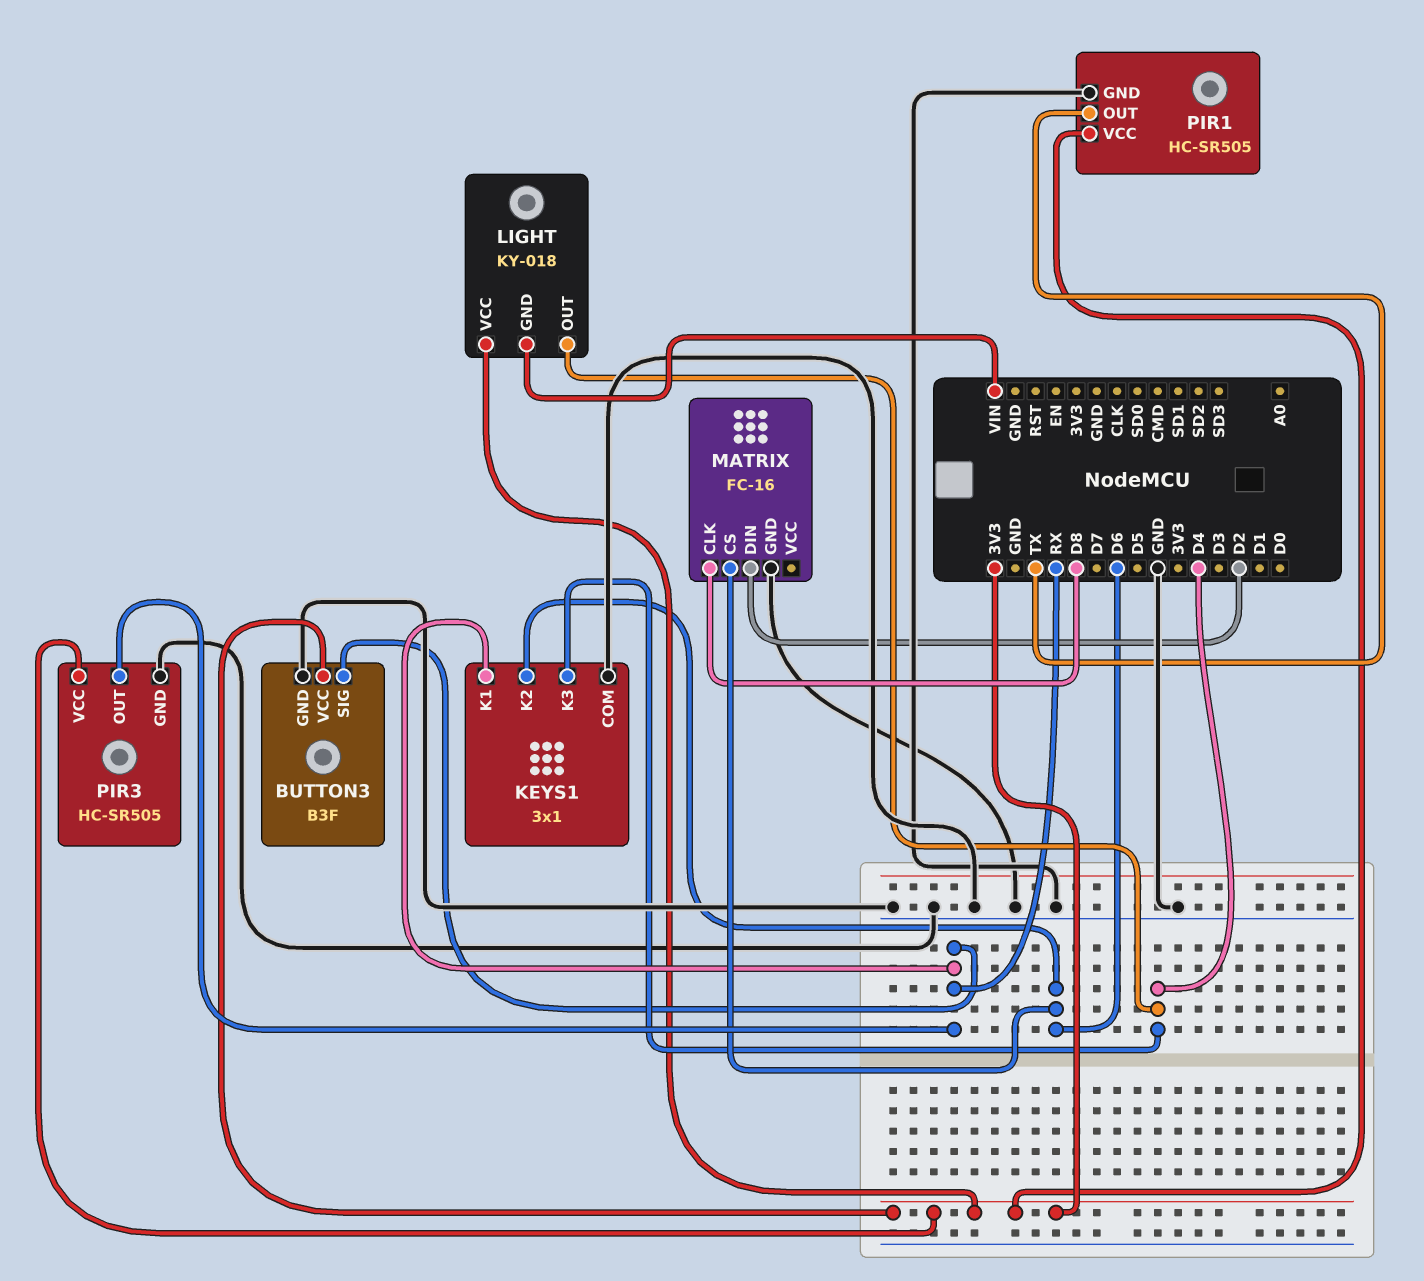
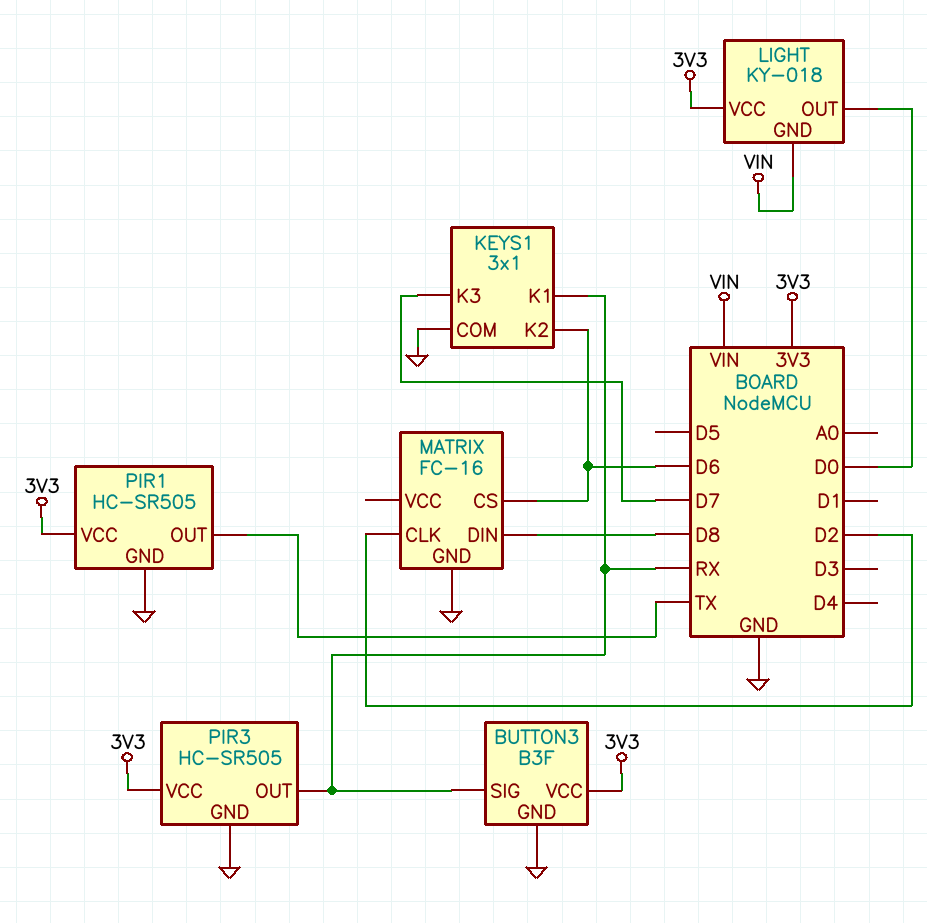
KEYS1 pin K3: D4 -> D7
LIGHT pin OUT: D4 -> D0
MATRIX pin CLK: D8 -> D2
MATRIX pin DIN: D2 -> D8

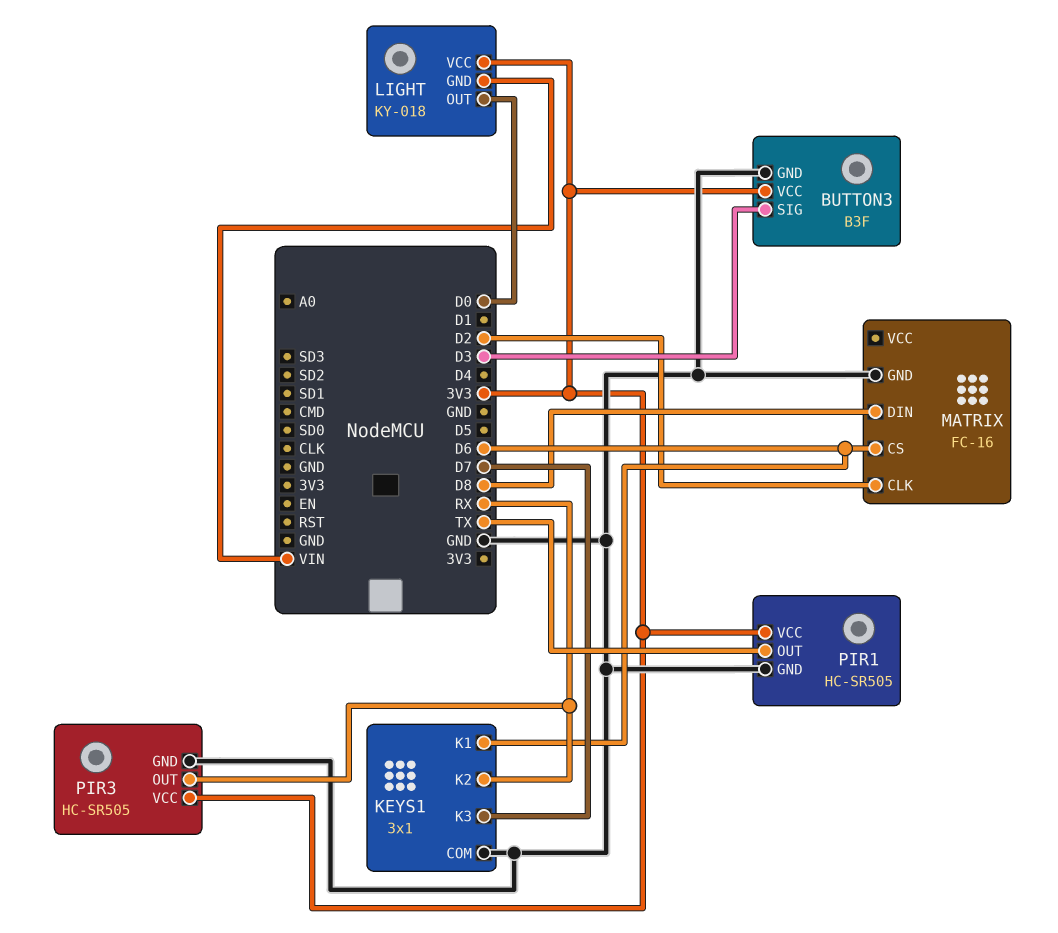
BUTTON3 pin SIG: RX -> D3
KEYS1 pin K1: RX -> D6
KEYS1 pin K2: D6 -> RX

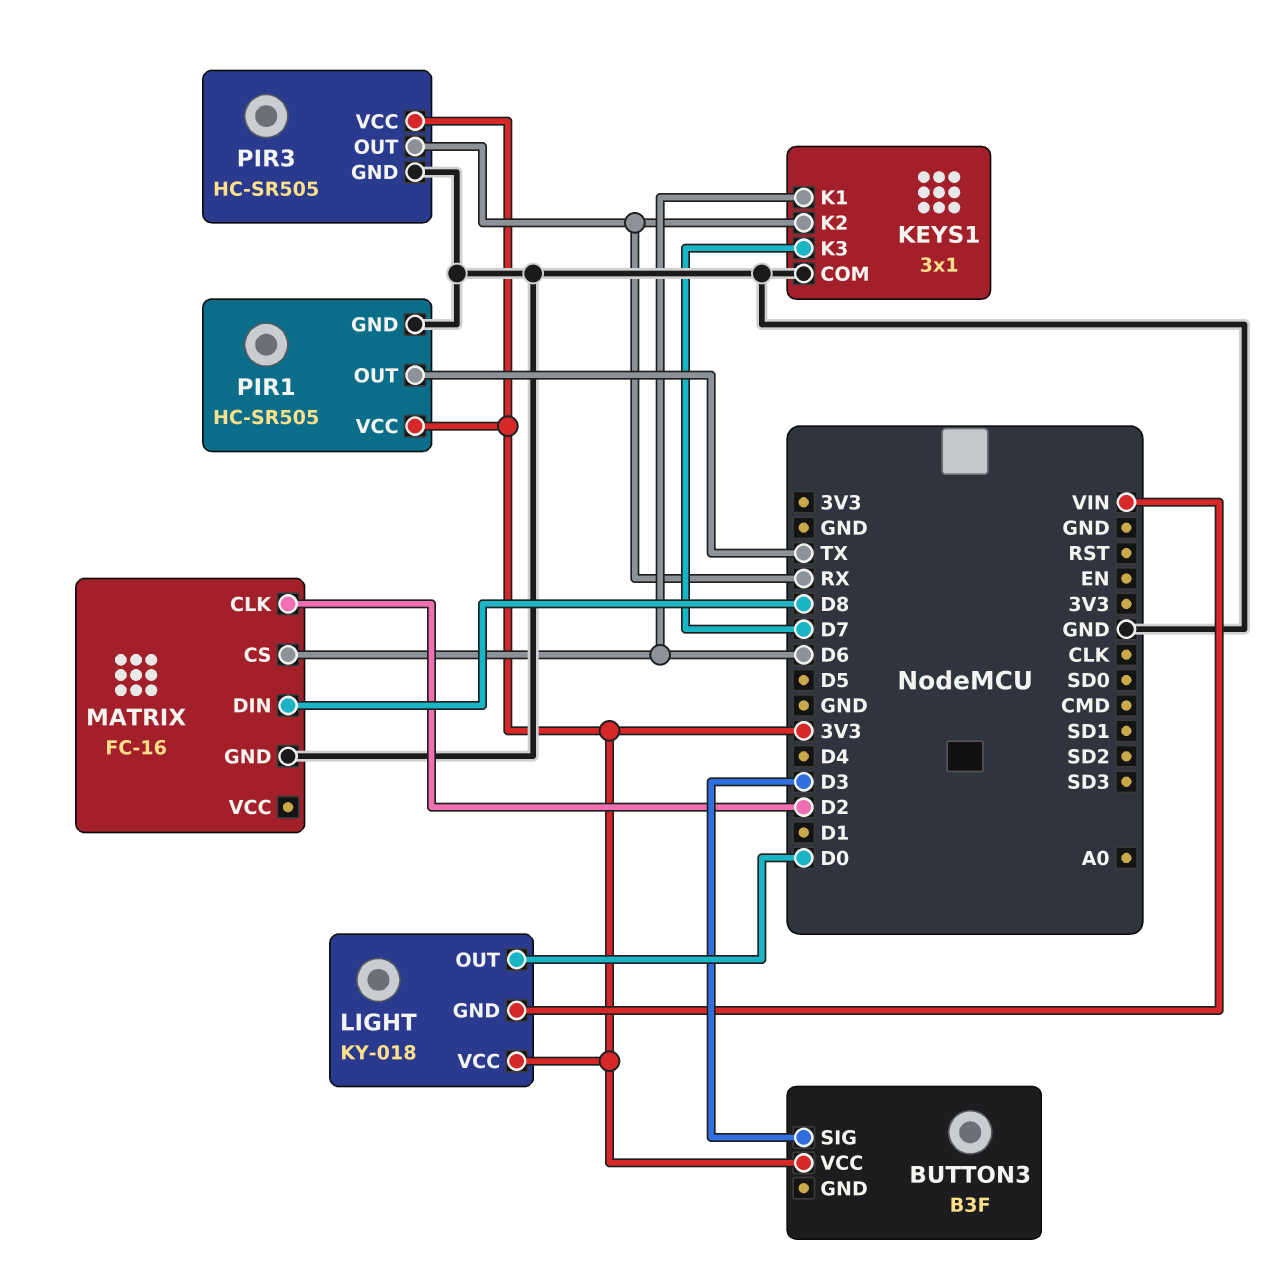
BUTTON3 pin GND: GND -> none

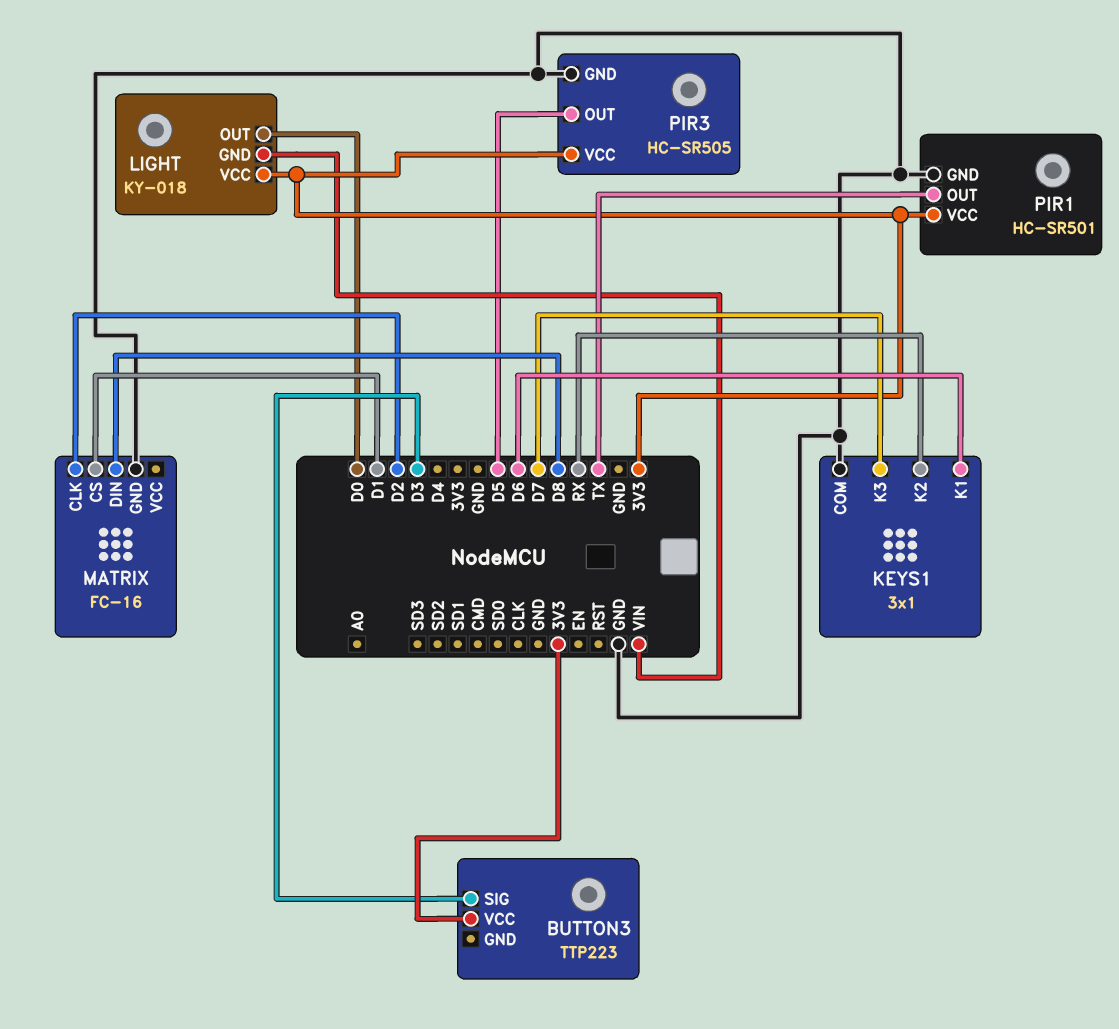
BUTTON3: B3F -> TTP223
MATRIX pin CS: D6 -> D1
PIR1: HC-SR505 -> HC-SR501
PIR3 pin OUT: RX -> D5

